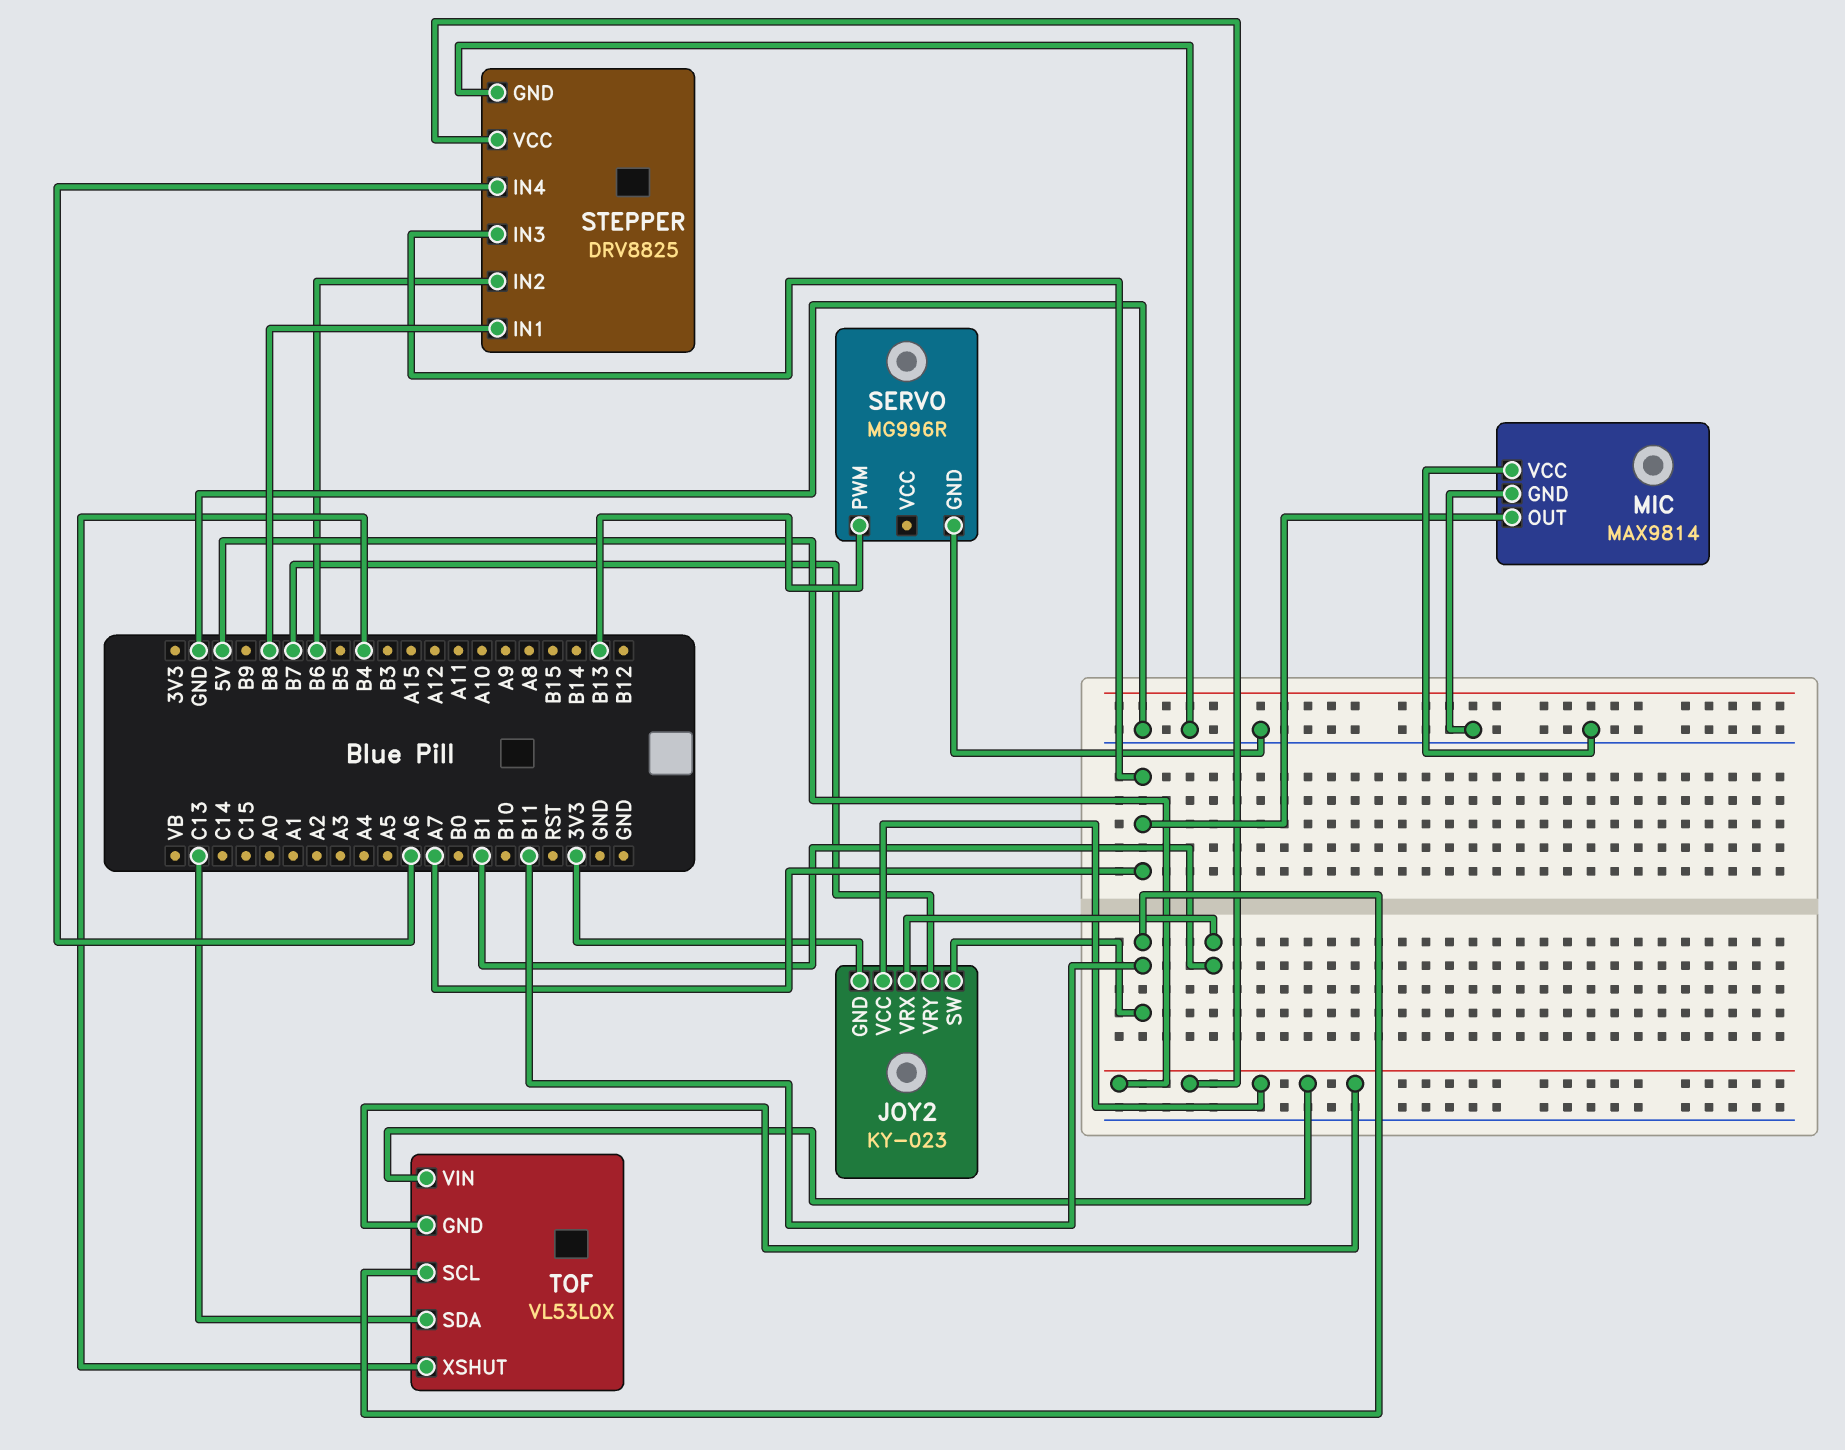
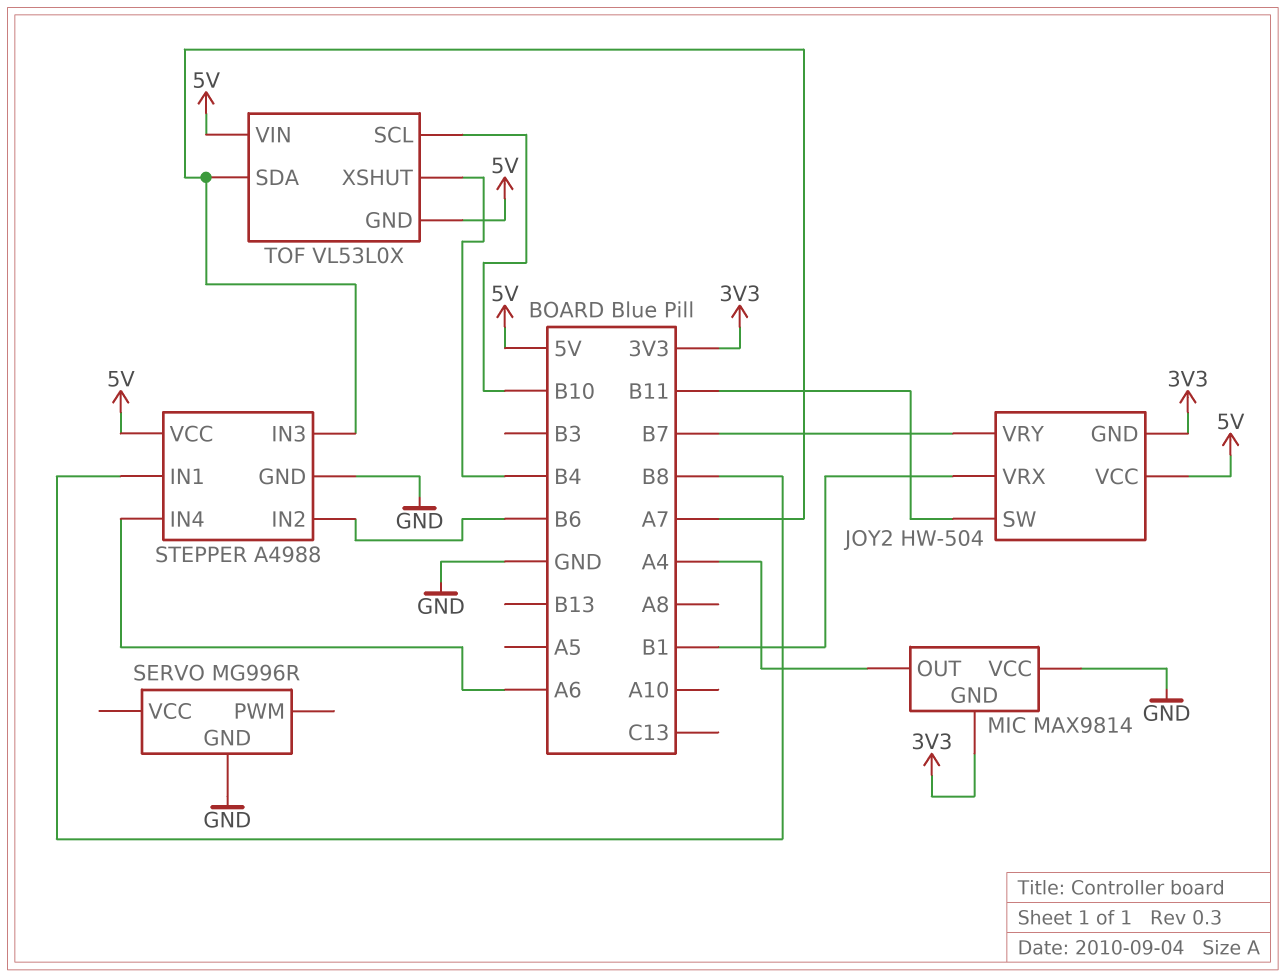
JOY2: KY-023 -> HW-504
MIC pin GND: GND -> 3V3
MIC pin OUT: A7 -> A4
SERVO pin PWM: B13 -> none
STEPPER: DRV8825 -> A4988
TOF pin SCL: B11 -> B10
TOF pin SDA: C13 -> A7

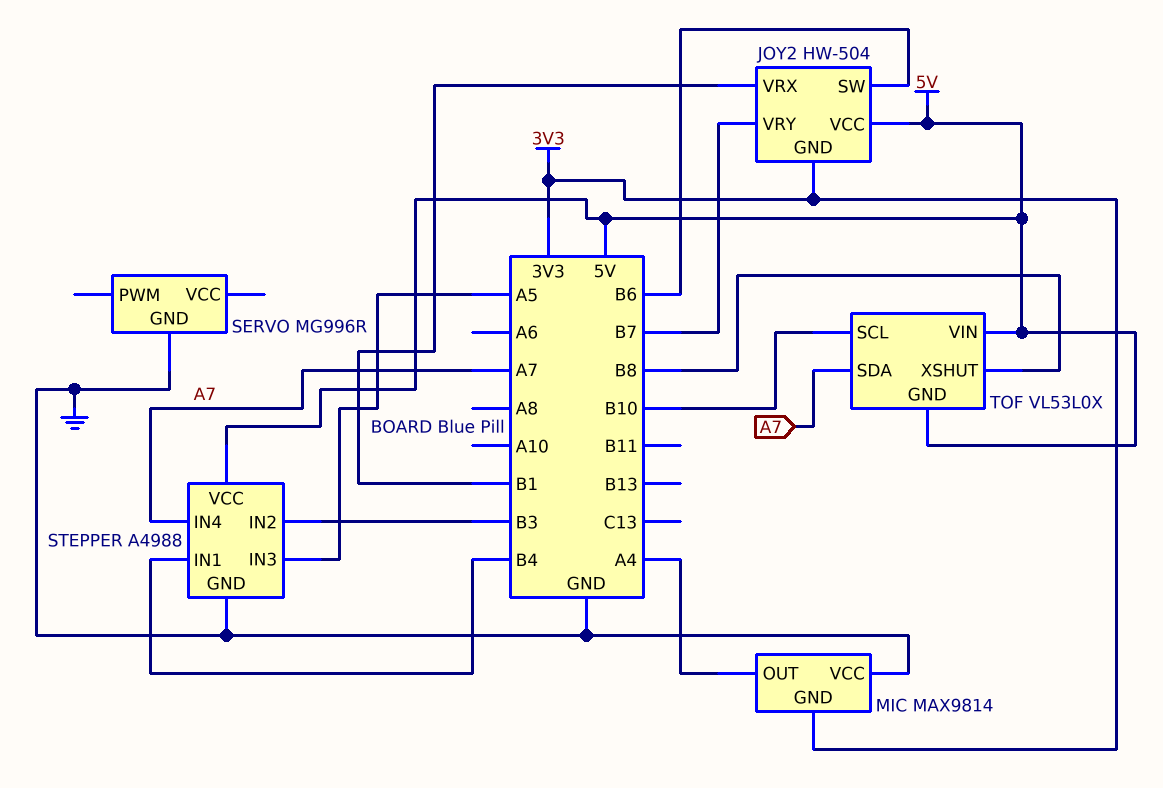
JOY2 pin SW: B11 -> B6
STEPPER pin IN1: B8 -> B4
STEPPER pin IN2: B6 -> B3
STEPPER pin IN3: A7 -> A5
STEPPER pin IN4: A6 -> A7
TOF pin XSHUT: B4 -> B8

